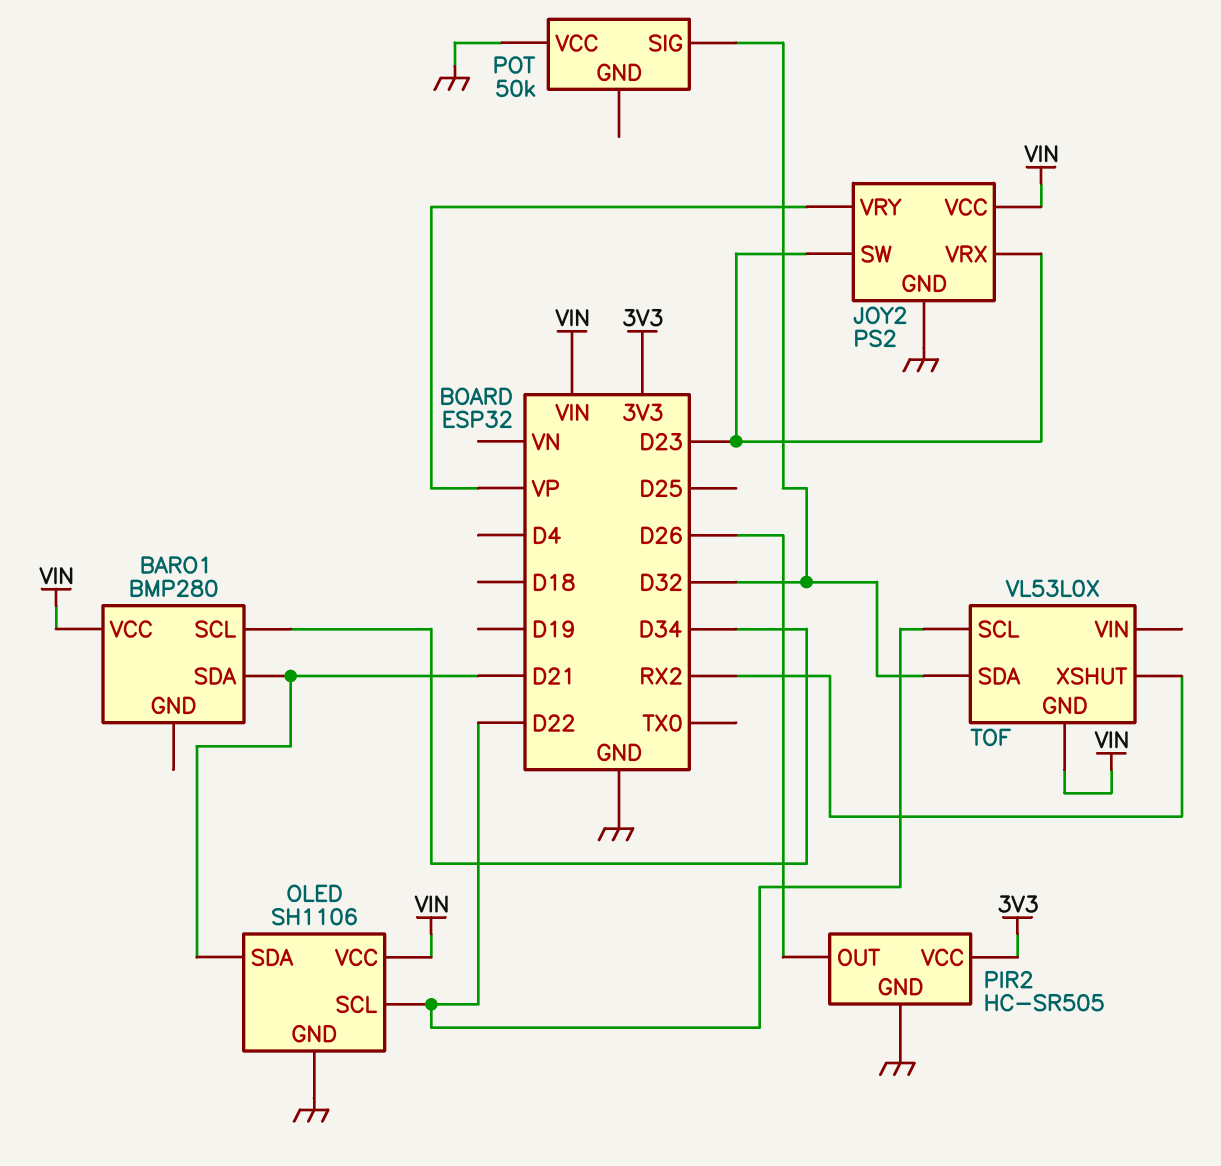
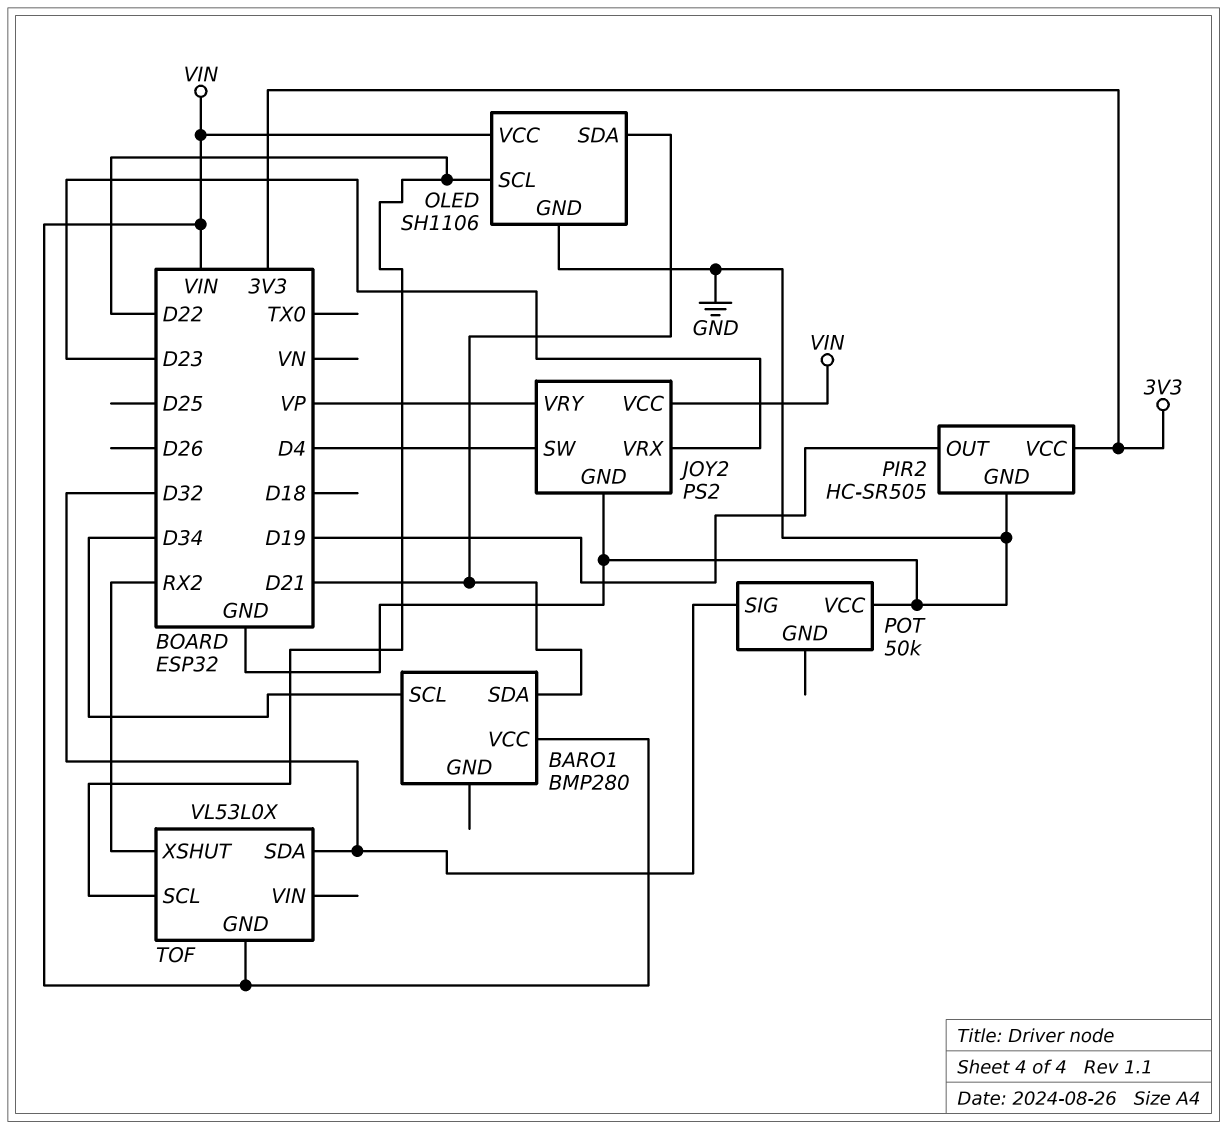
JOY2 pin SW: D23 -> D4
PIR2 pin OUT: D26 -> D19

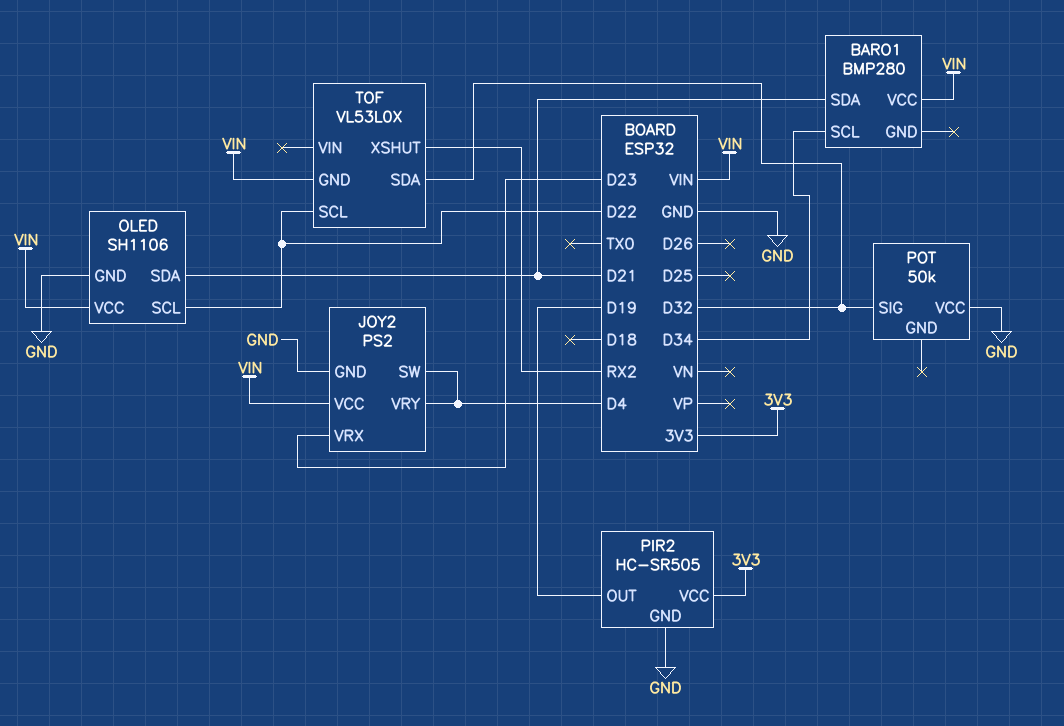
JOY2 pin VRY: VP -> D4

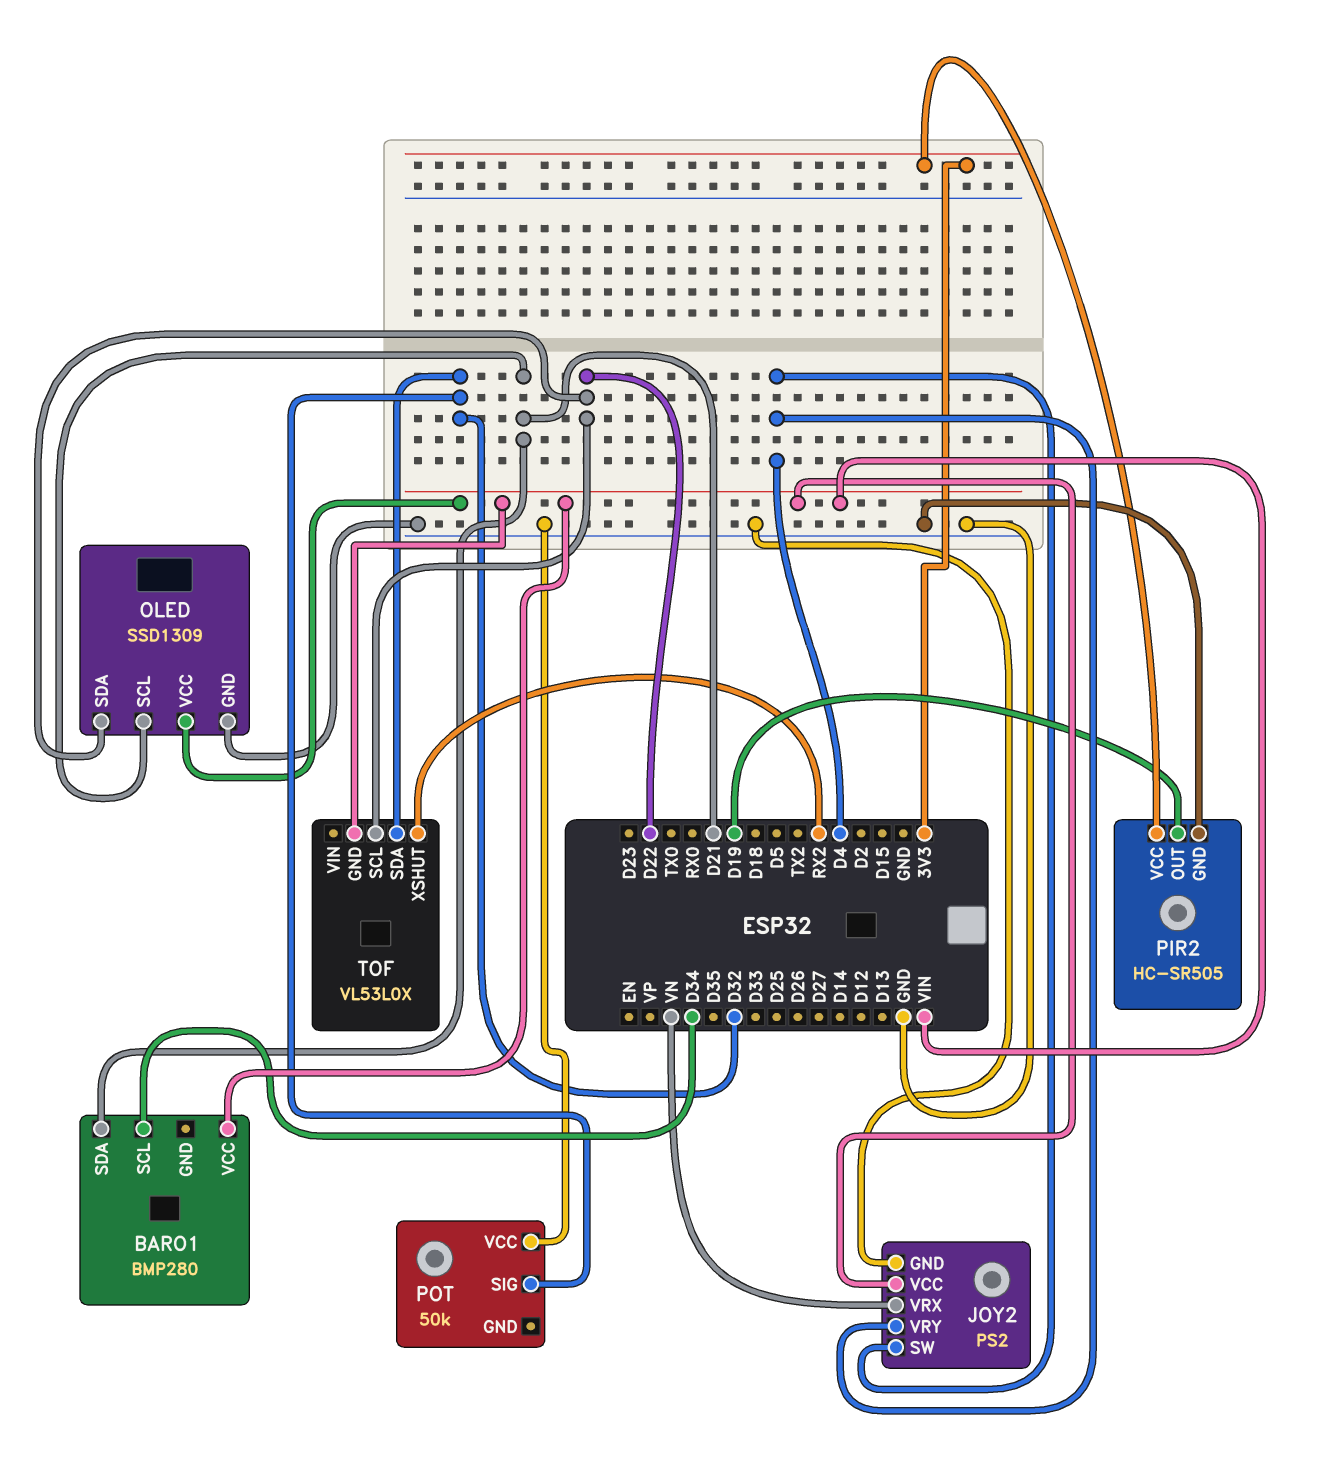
JOY2 pin VRX: D23 -> VN
OLED: SH1106 -> SSD1309
OLED pin SCL: D22 -> D21
OLED pin SDA: D21 -> D22

